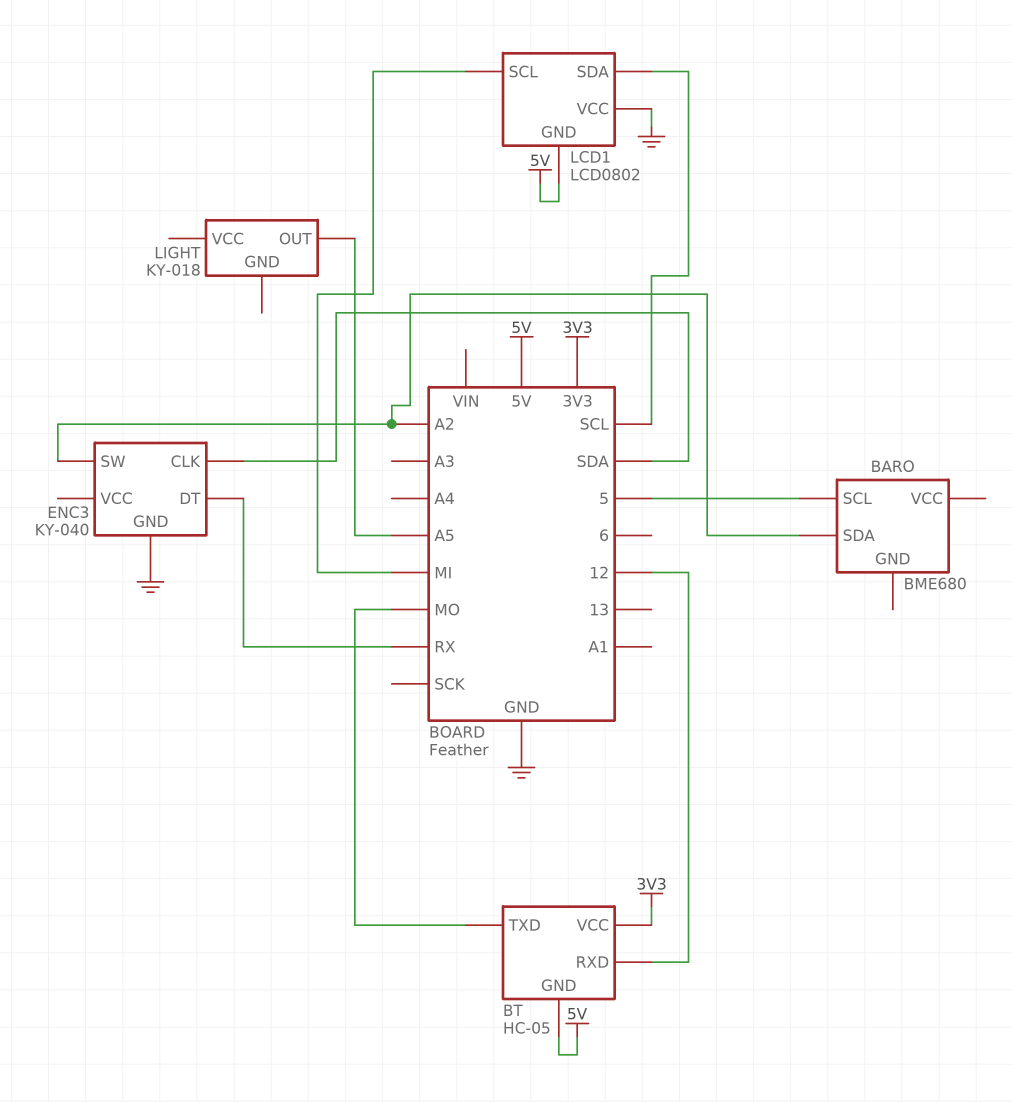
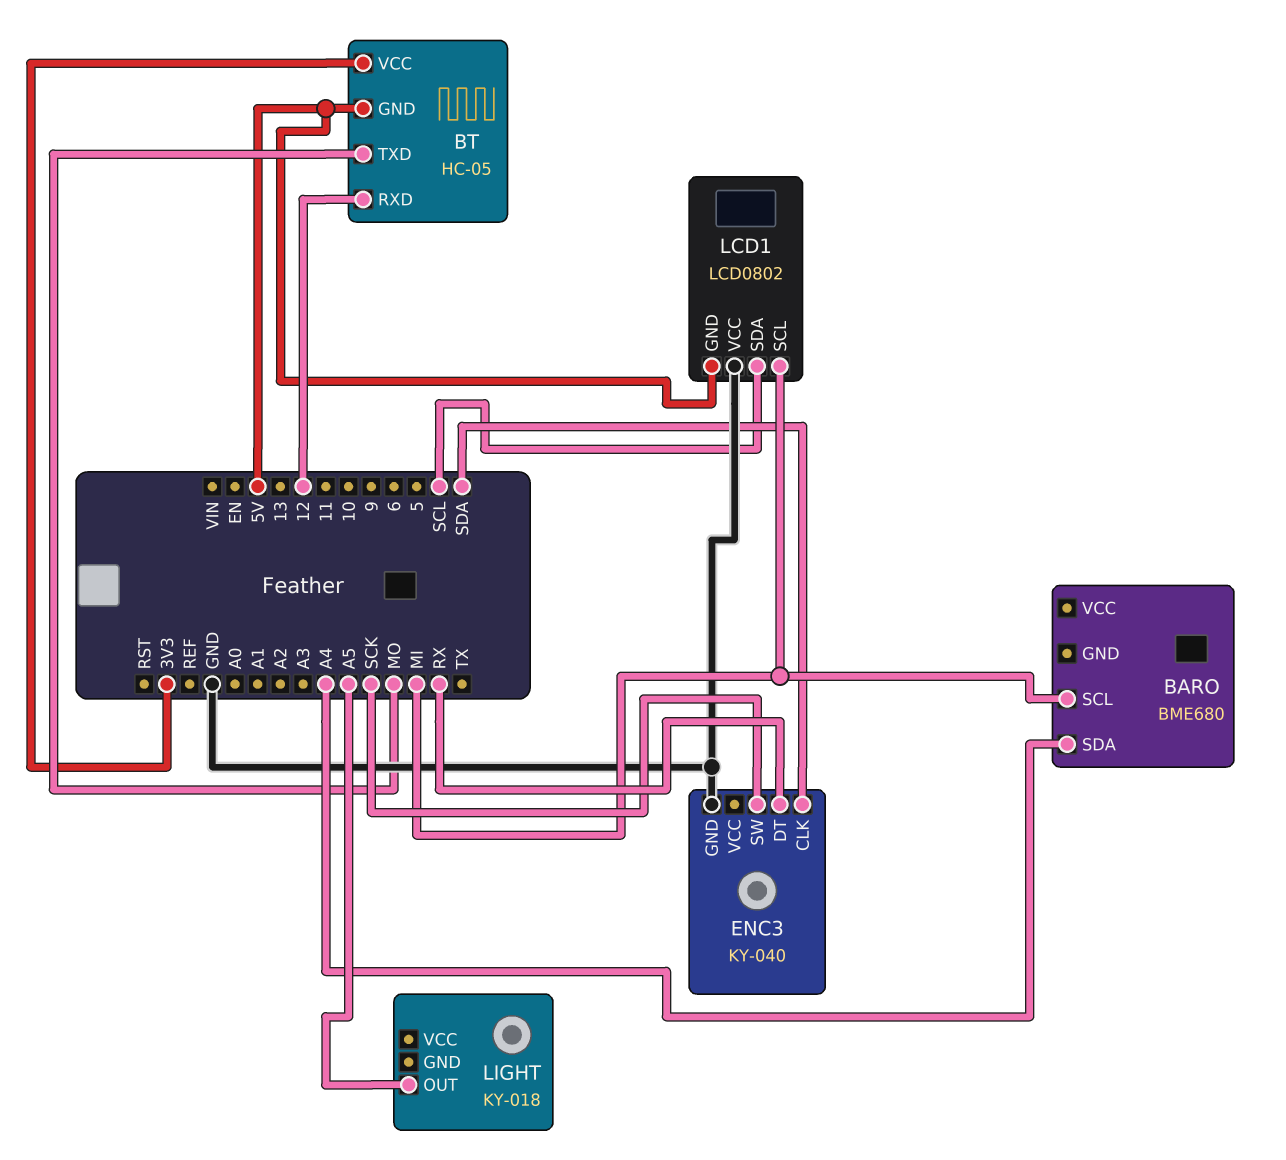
BARO pin SCL: 5 -> MI
BARO pin SDA: A2 -> A4
ENC3 pin SW: A2 -> SCK

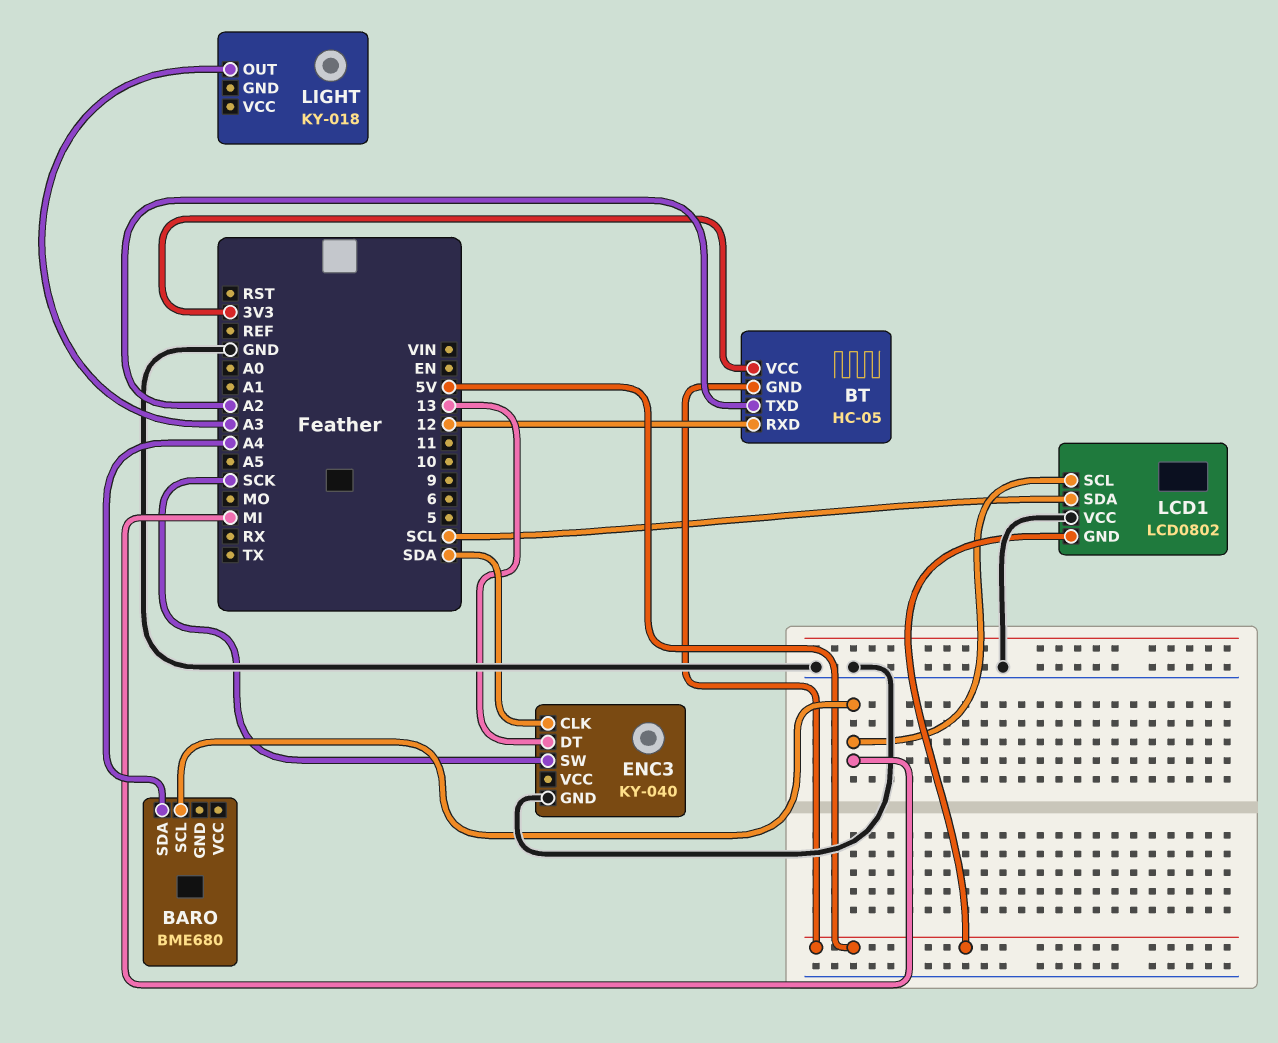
BT pin TXD: MO -> A2
ENC3 pin DT: RX -> 13
LIGHT pin OUT: A5 -> A3

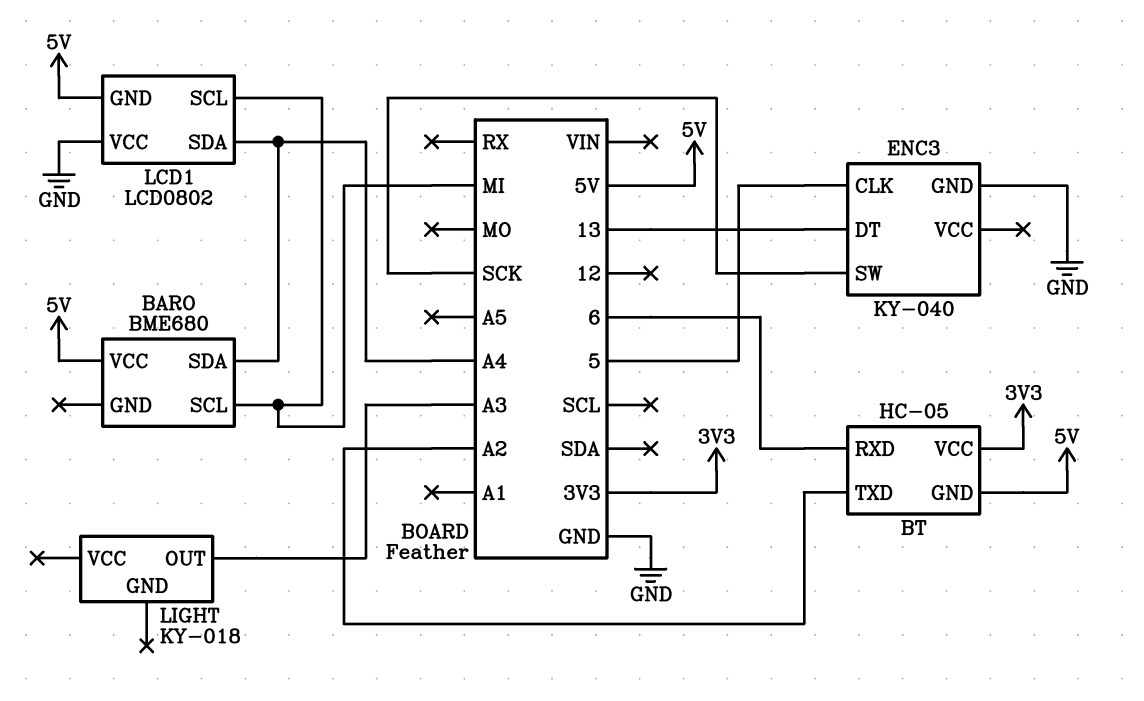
BARO pin VCC: none -> 5V
BT pin RXD: 12 -> 6
ENC3 pin CLK: SDA -> 5
LCD1 pin SDA: SCL -> A4

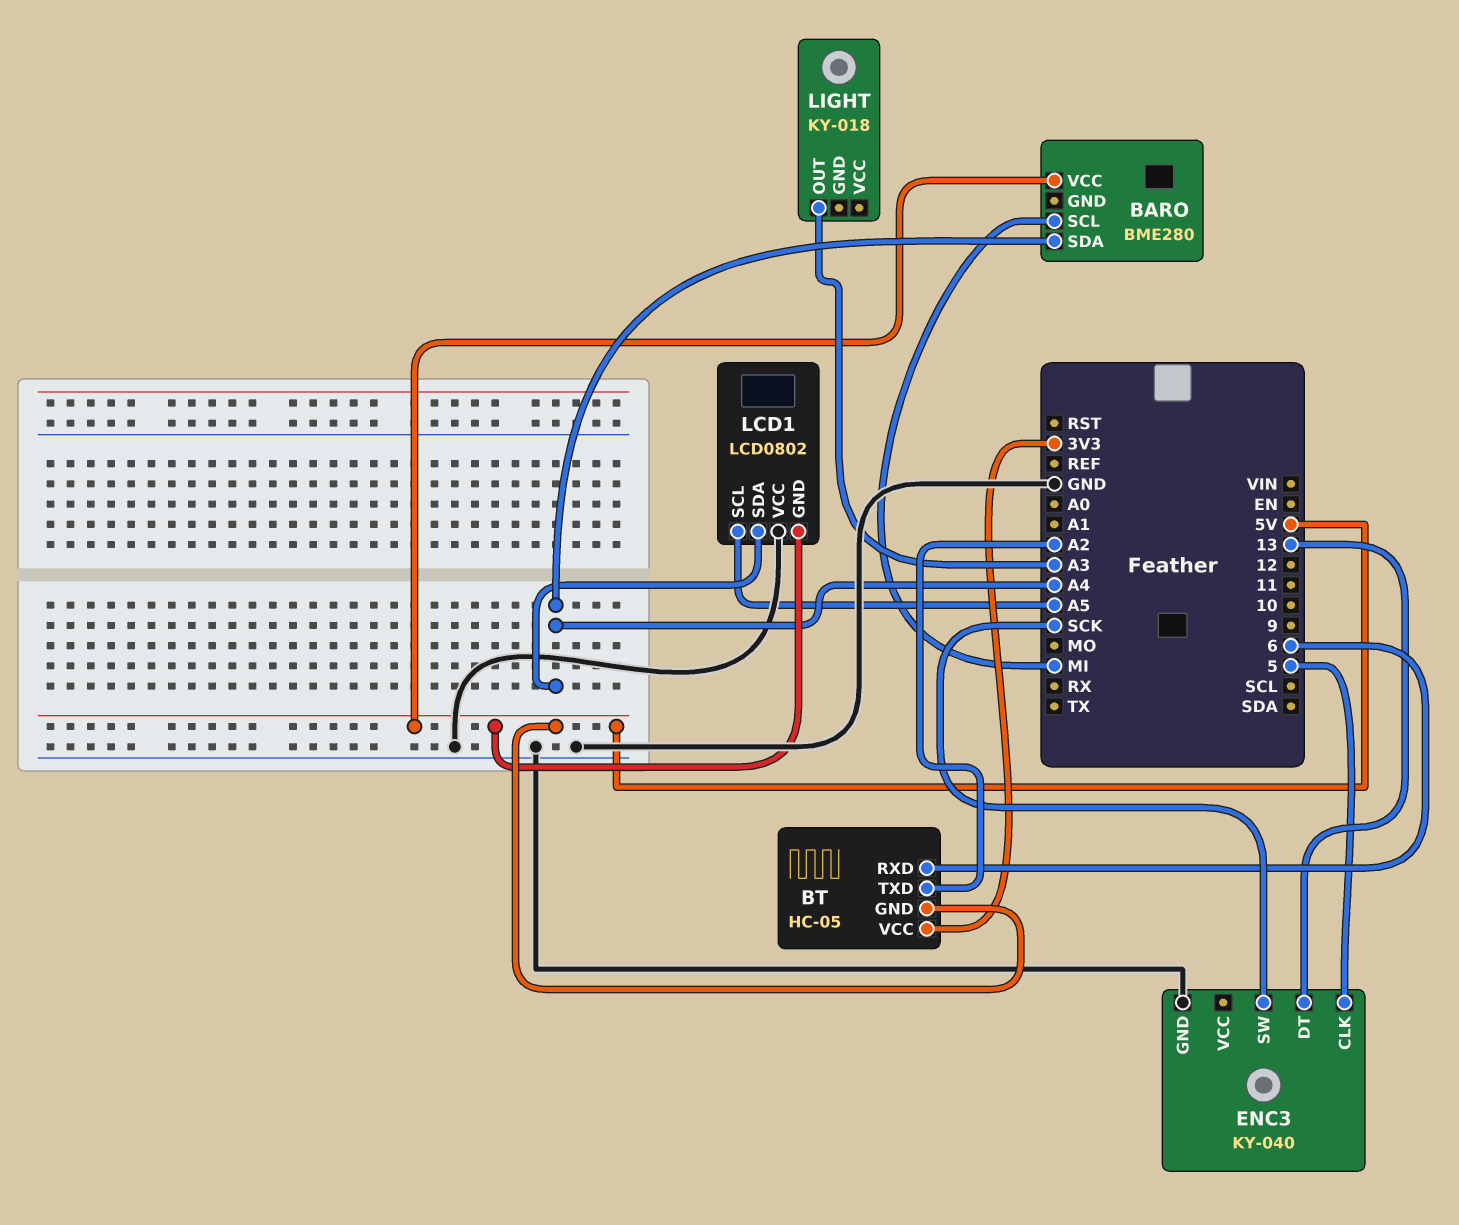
BARO: BME680 -> BME280
LCD1 pin SCL: MI -> A5

